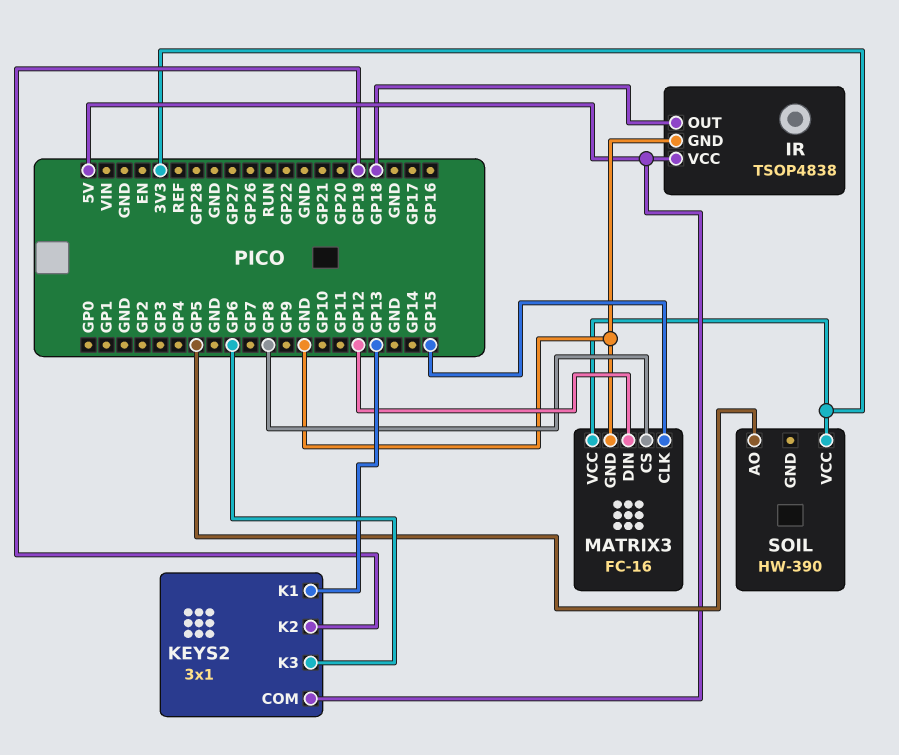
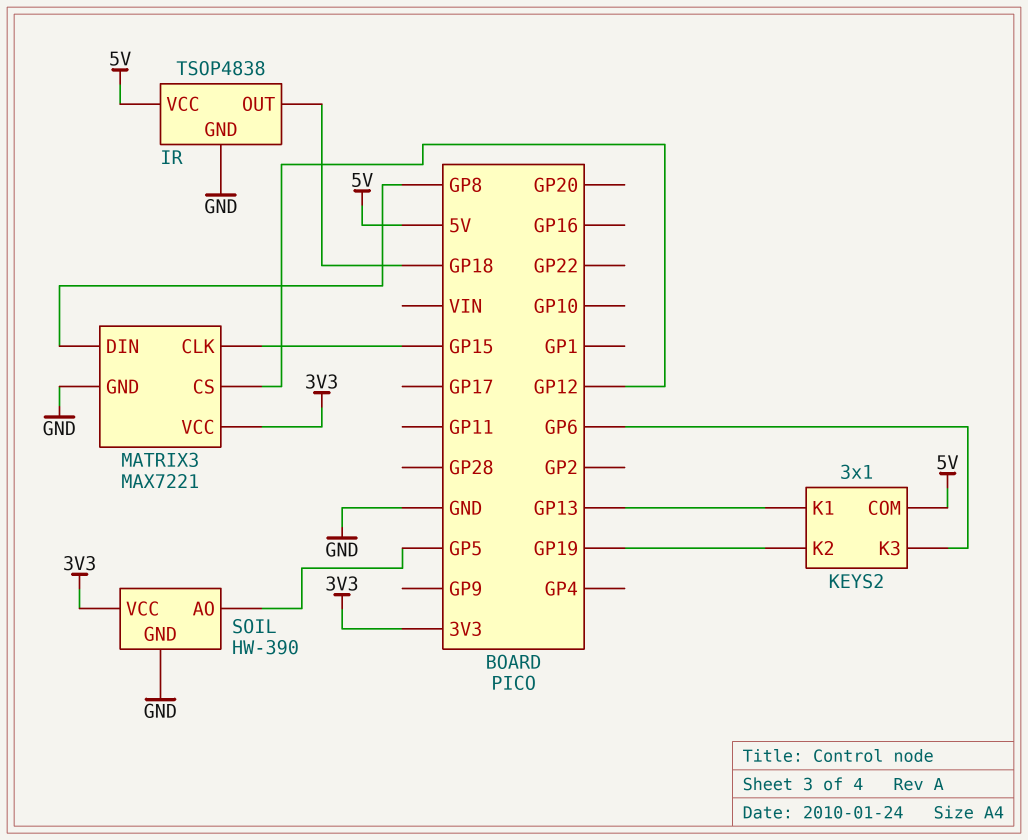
MATRIX3: FC-16 -> MAX7221
MATRIX3 pin CS: GP8 -> GP12
MATRIX3 pin DIN: GP12 -> GP8
SOIL pin GND: none -> GND

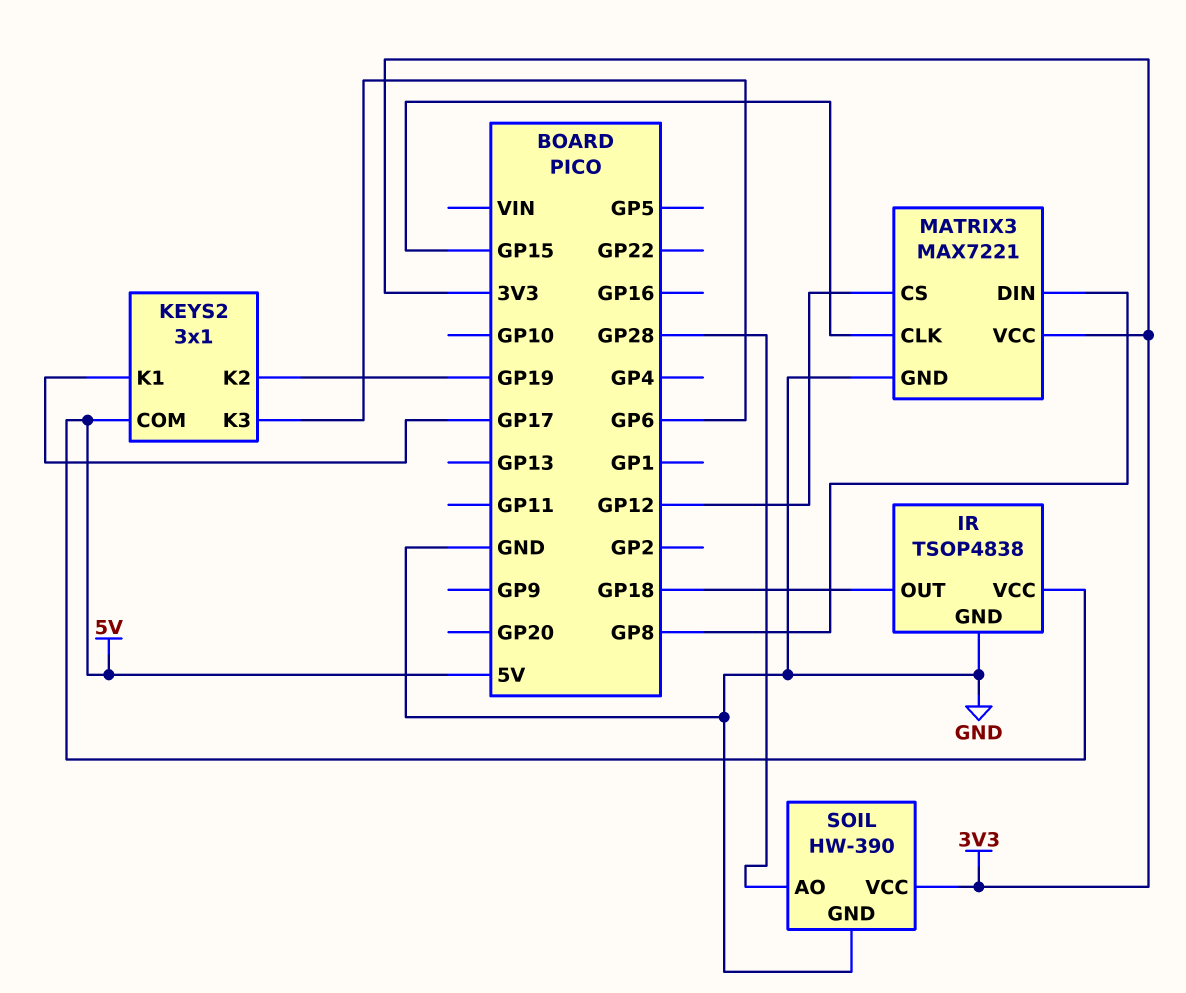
KEYS2 pin K1: GP13 -> GP17
SOIL pin AO: GP5 -> GP28

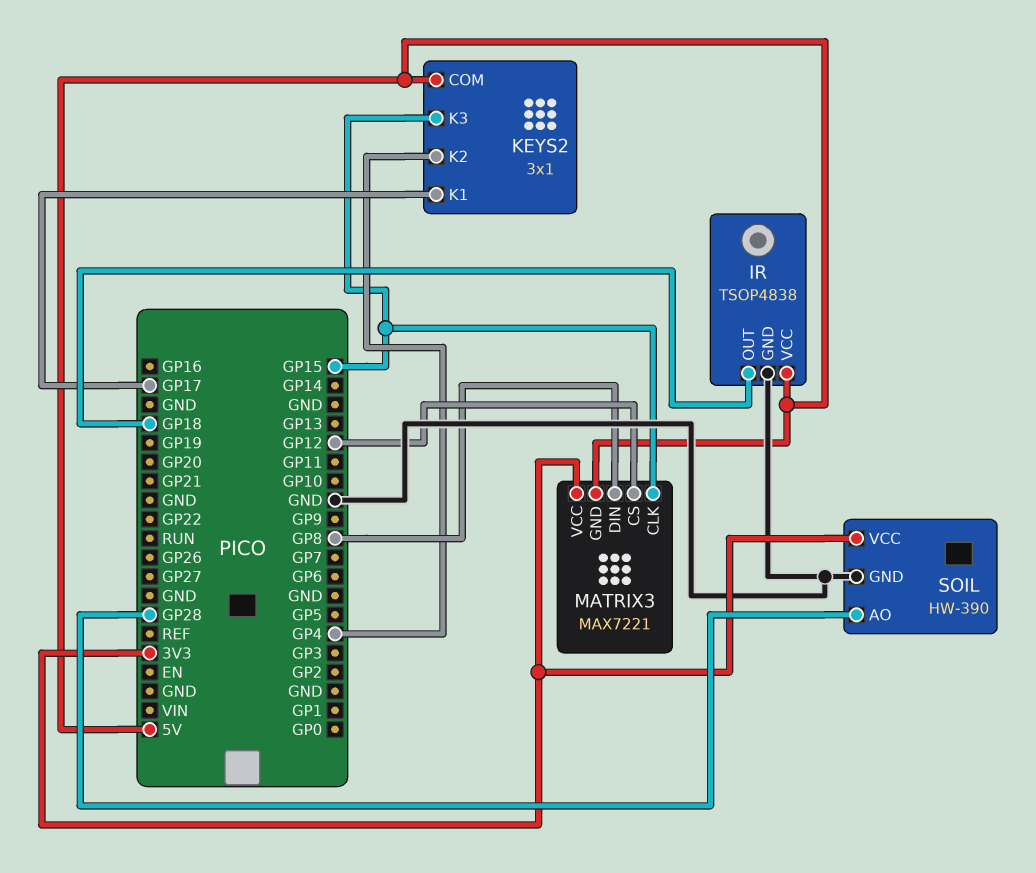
KEYS2 pin K2: GP19 -> GP4
KEYS2 pin K3: GP6 -> GP15
MATRIX3 pin GND: GND -> 5V

